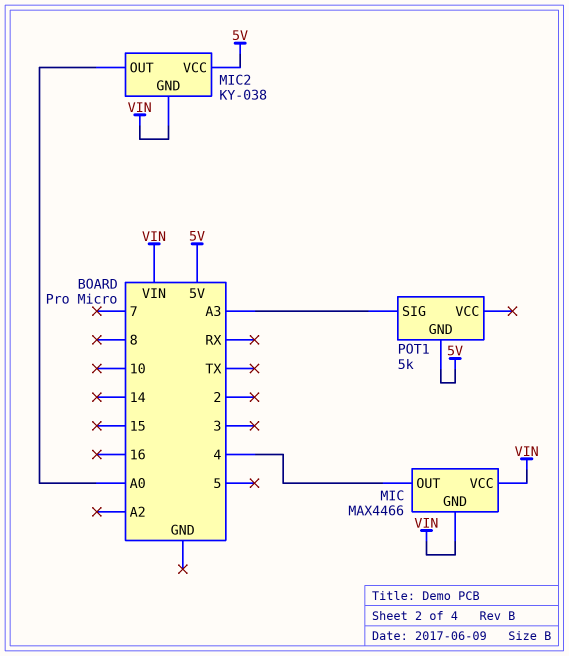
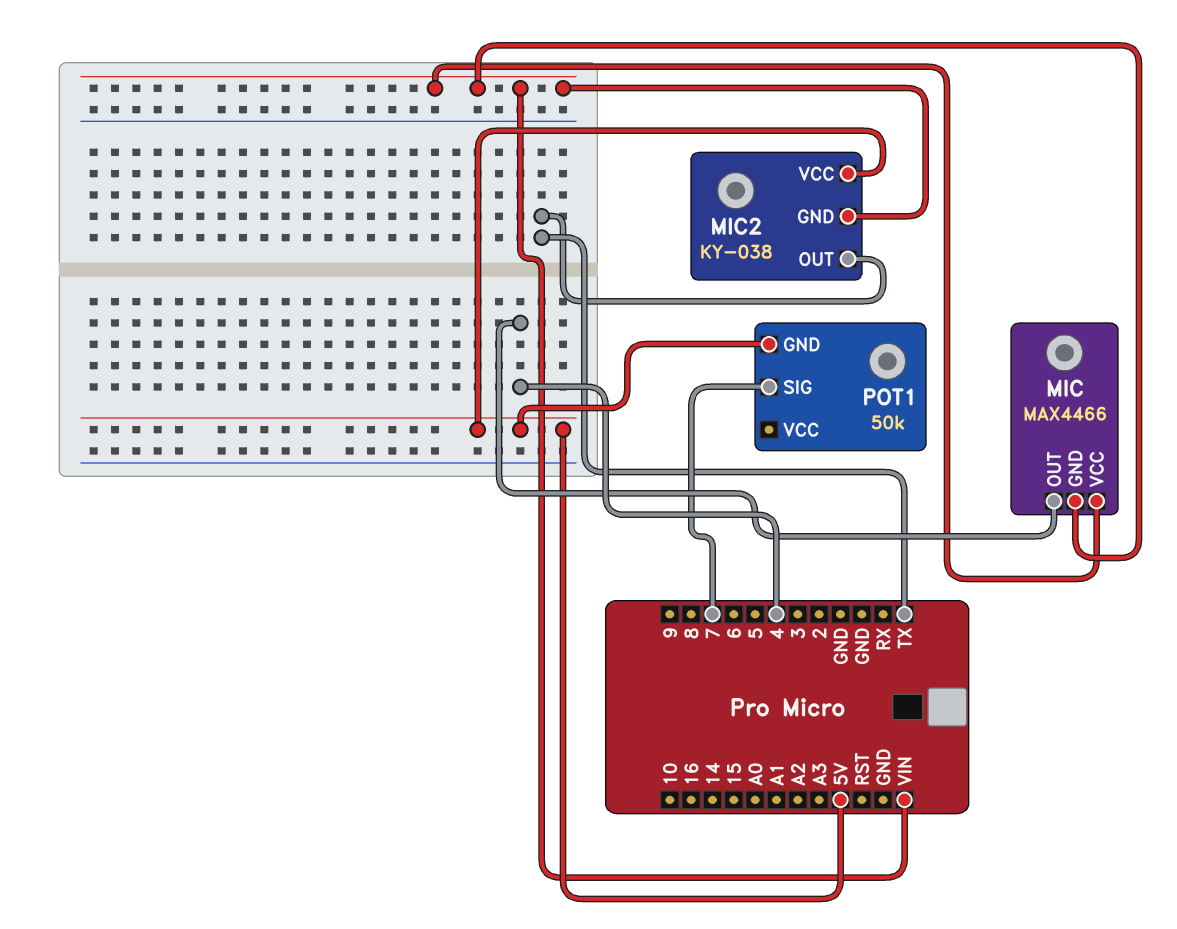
MIC2 pin OUT: A0 -> TX
POT1: 5k -> 50k
POT1 pin SIG: A3 -> 7

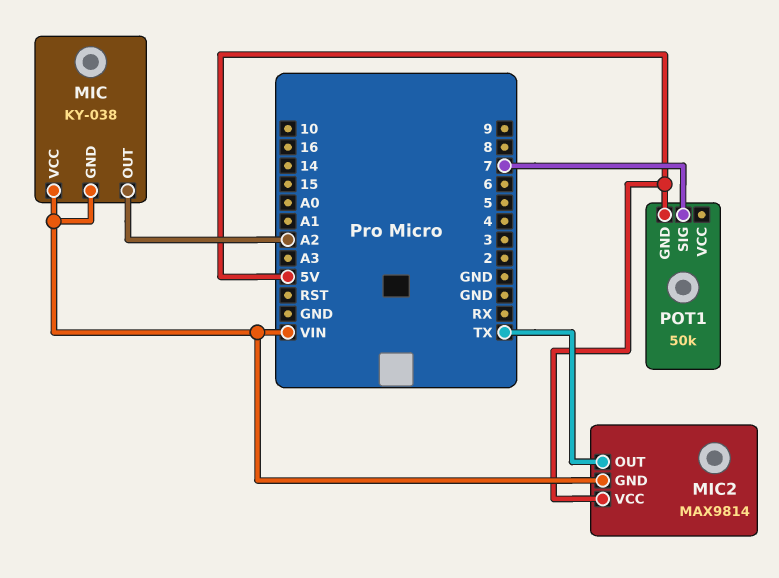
MIC: MAX4466 -> KY-038
MIC pin OUT: 4 -> A2
MIC2: KY-038 -> MAX9814

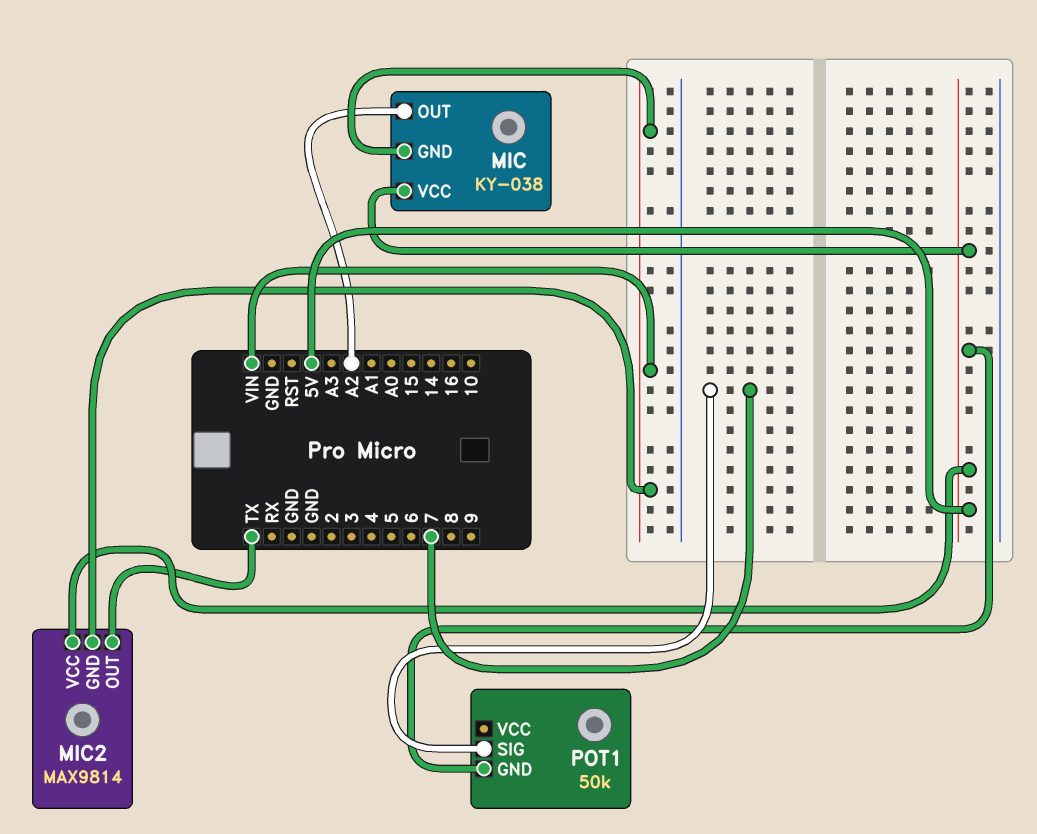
MIC pin VCC: VIN -> 5V

